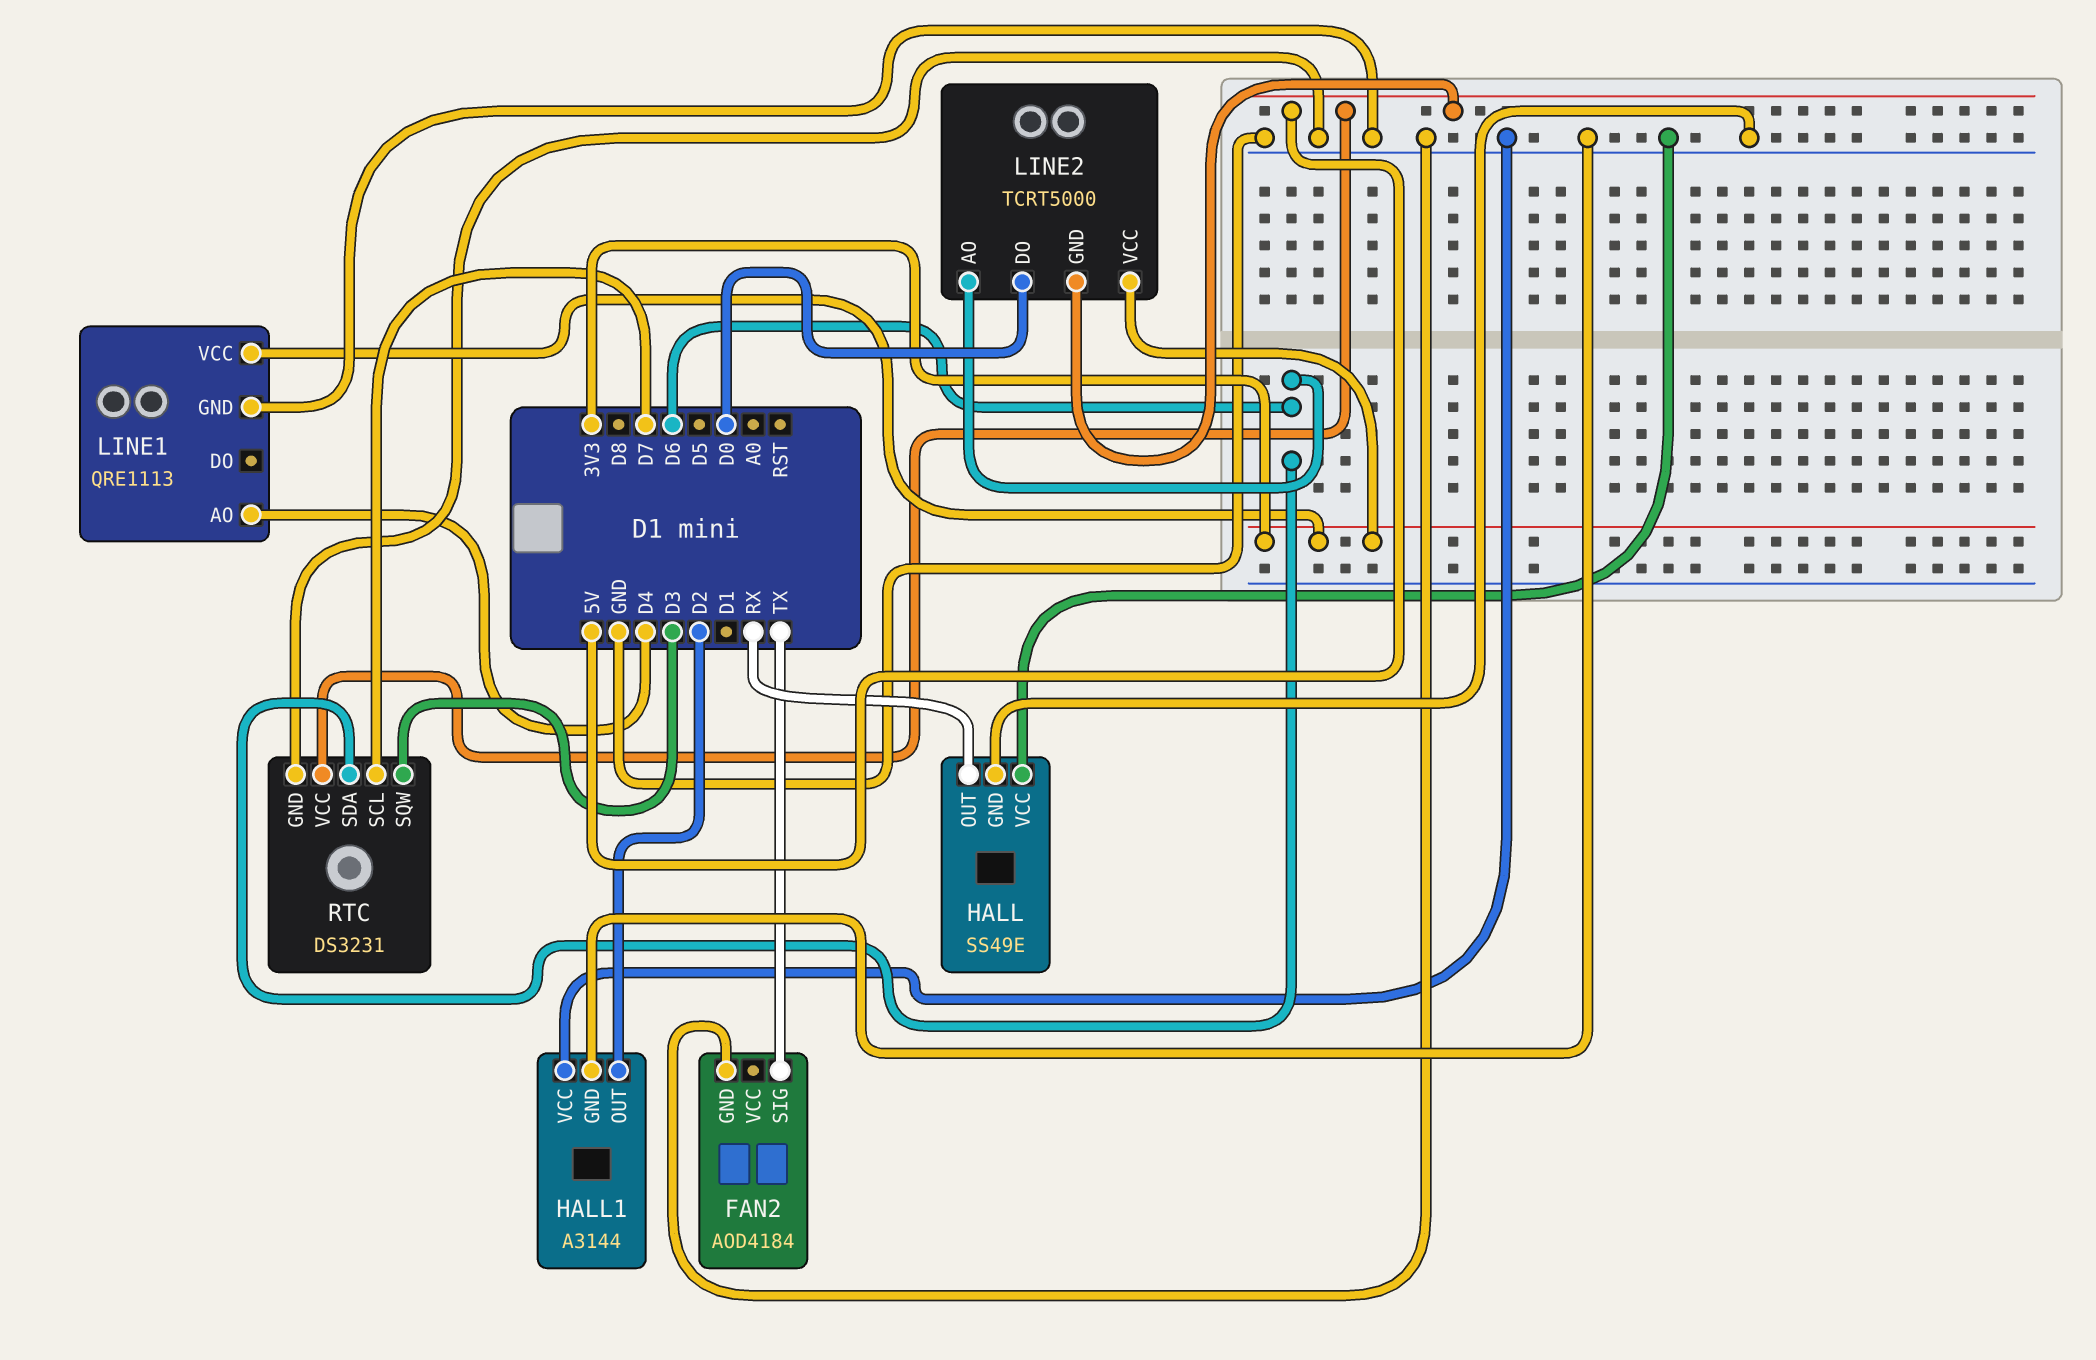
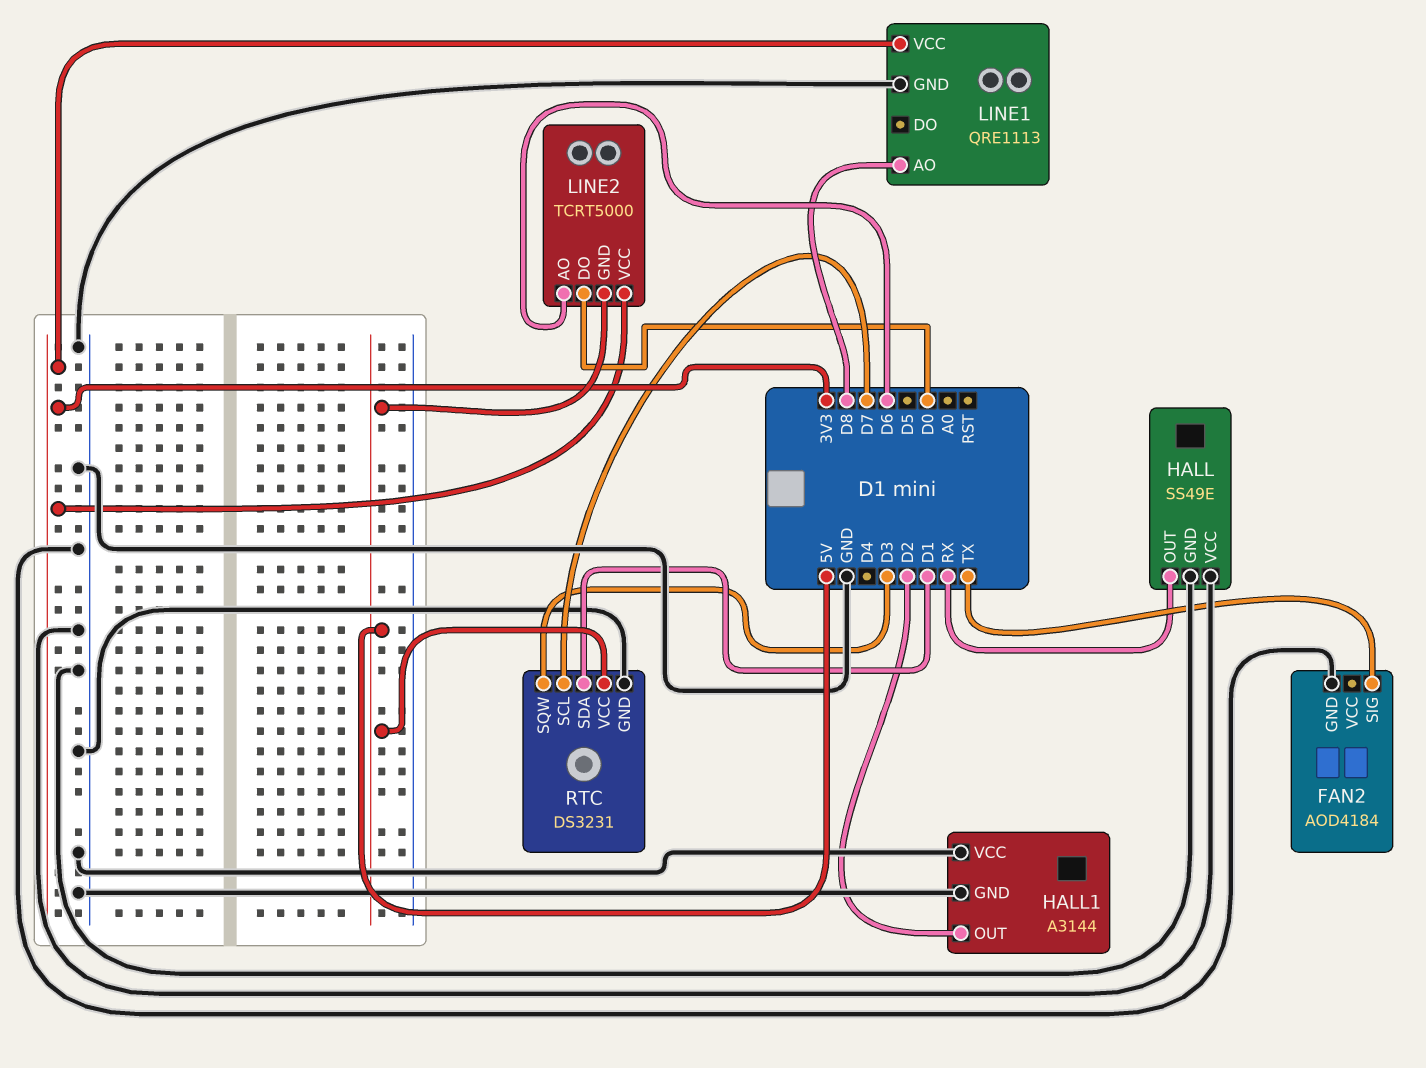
LINE1 pin AO: D4 -> D8
RTC pin SDA: D6 -> D1

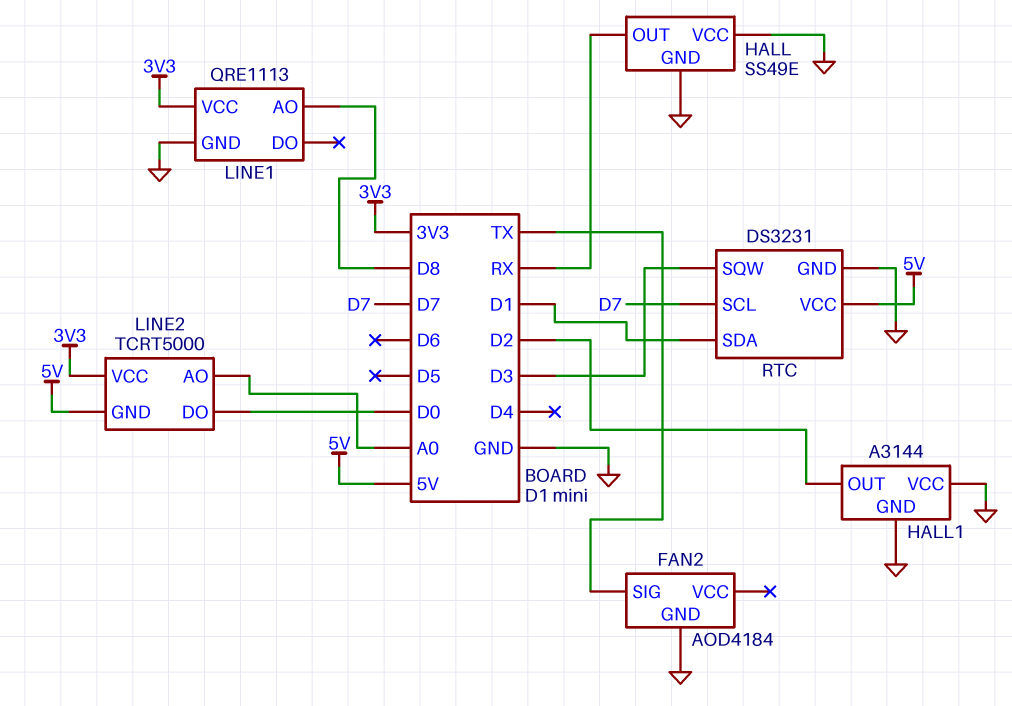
LINE2 pin AO: D6 -> A0

